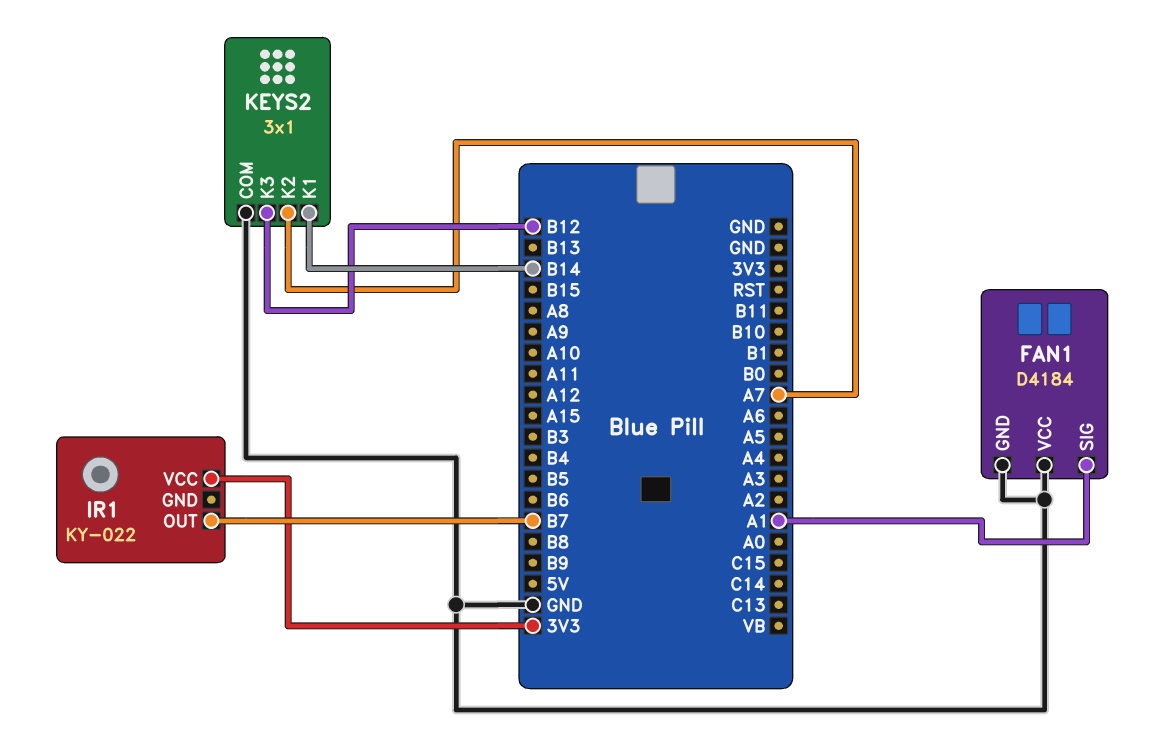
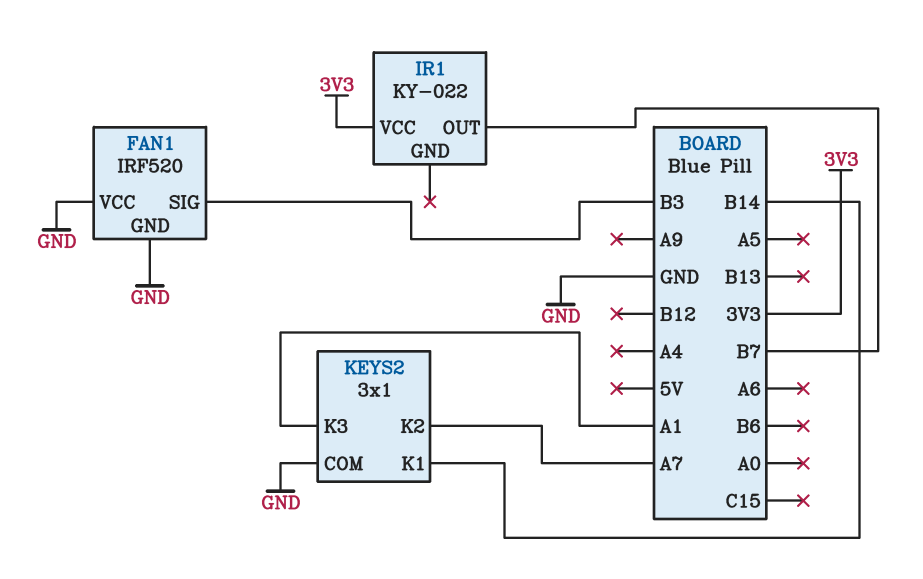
FAN1: D4184 -> IRF520
FAN1 pin SIG: A1 -> B3
KEYS2 pin K3: B12 -> A1

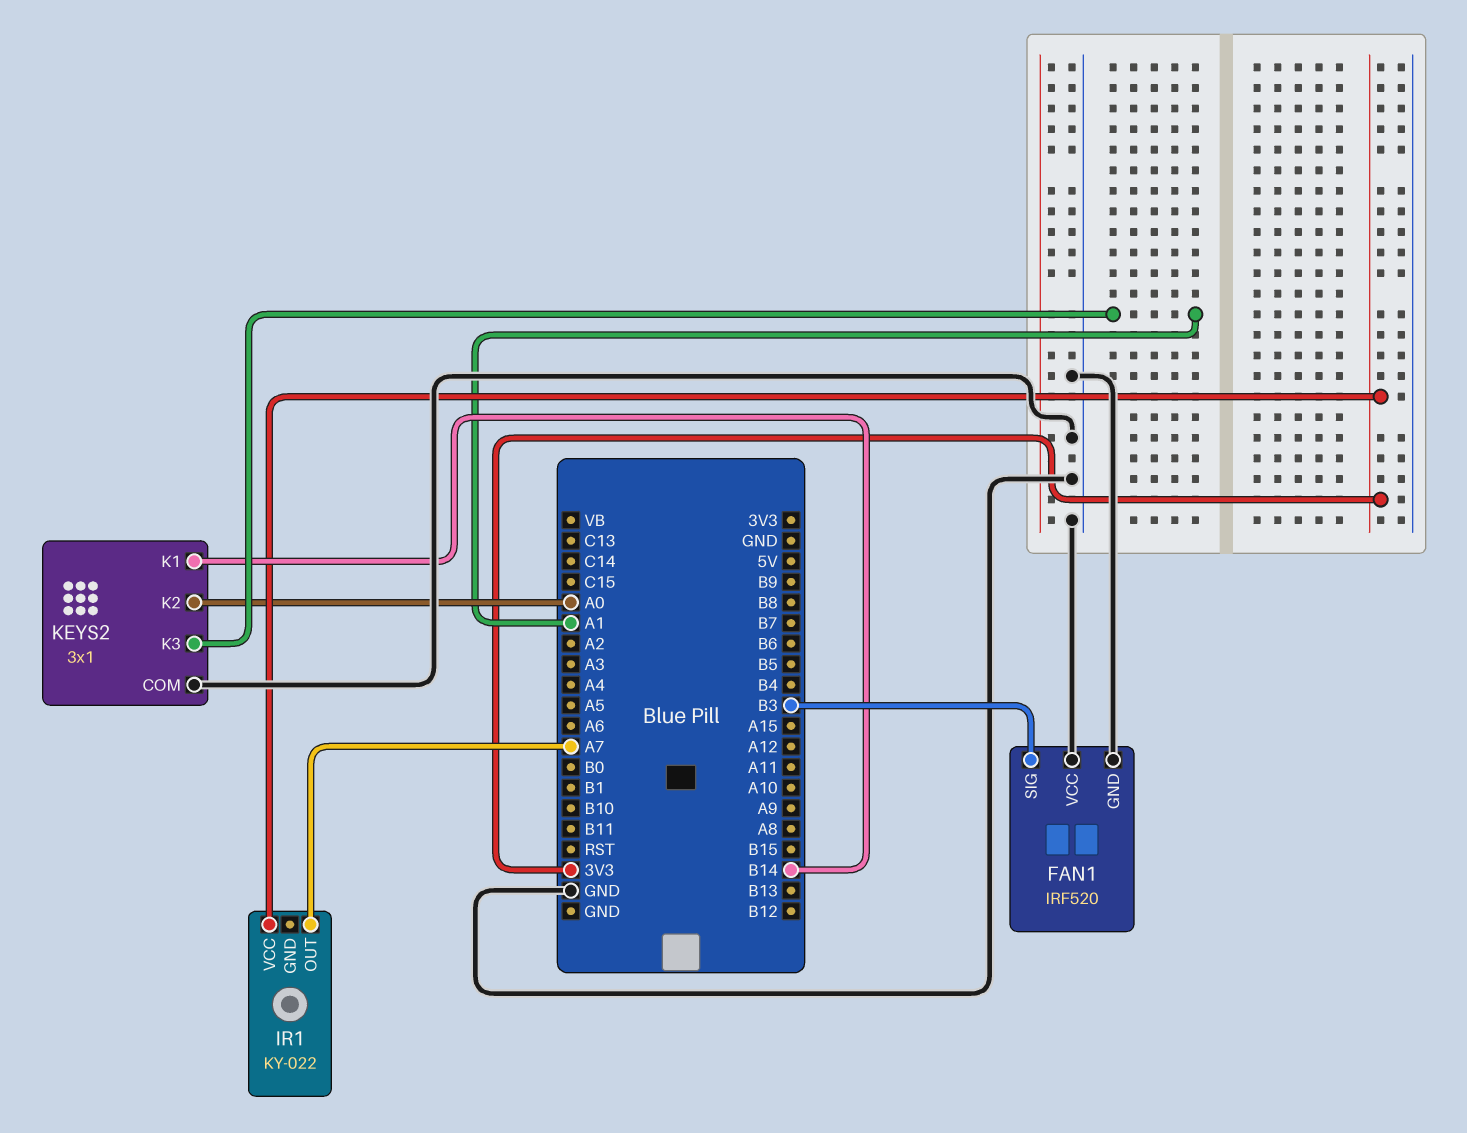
IR1 pin OUT: B7 -> A7
KEYS2 pin K2: A7 -> A0

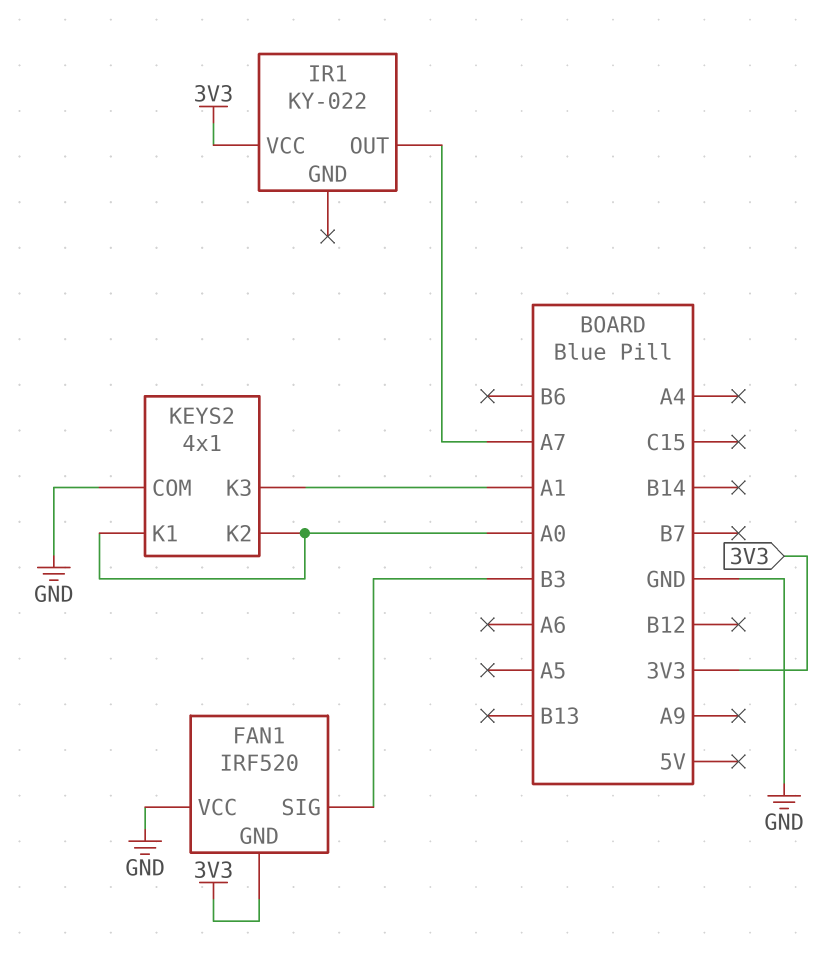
FAN1 pin GND: GND -> 3V3
KEYS2: 3x1 -> 4x1
KEYS2 pin K1: B14 -> A0

